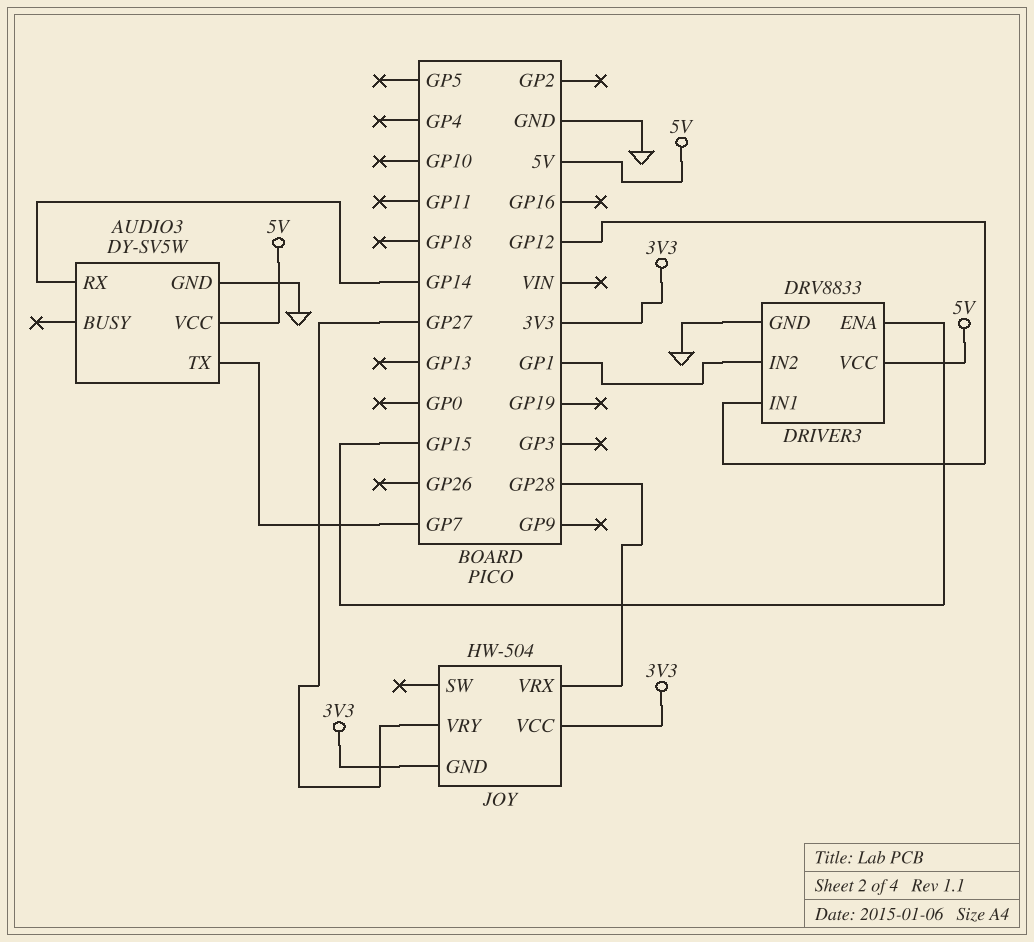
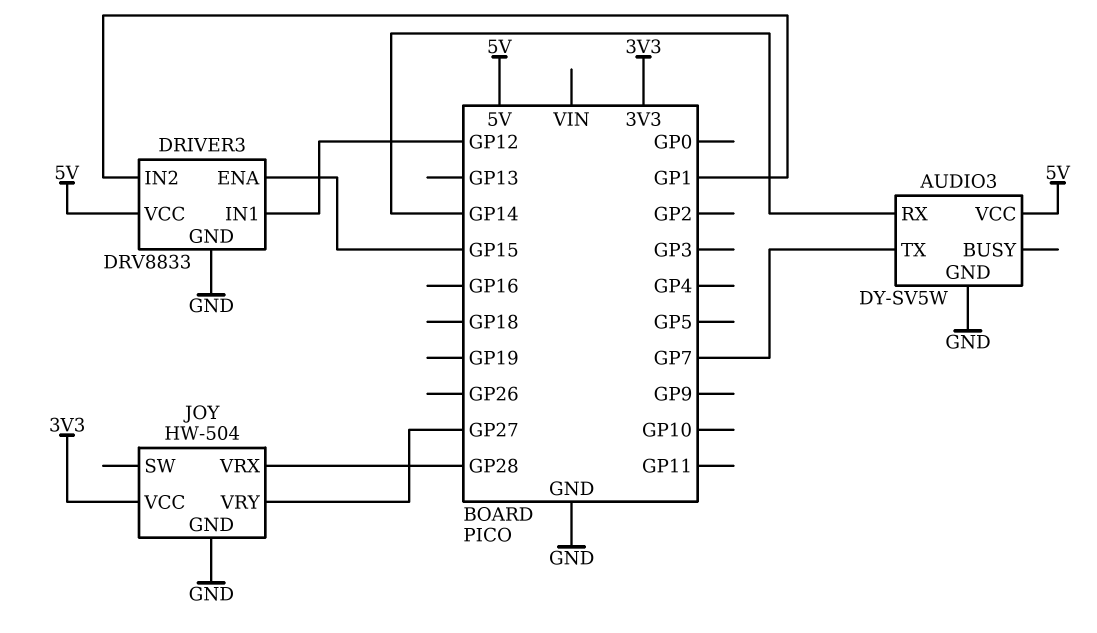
JOY pin GND: 3V3 -> GND

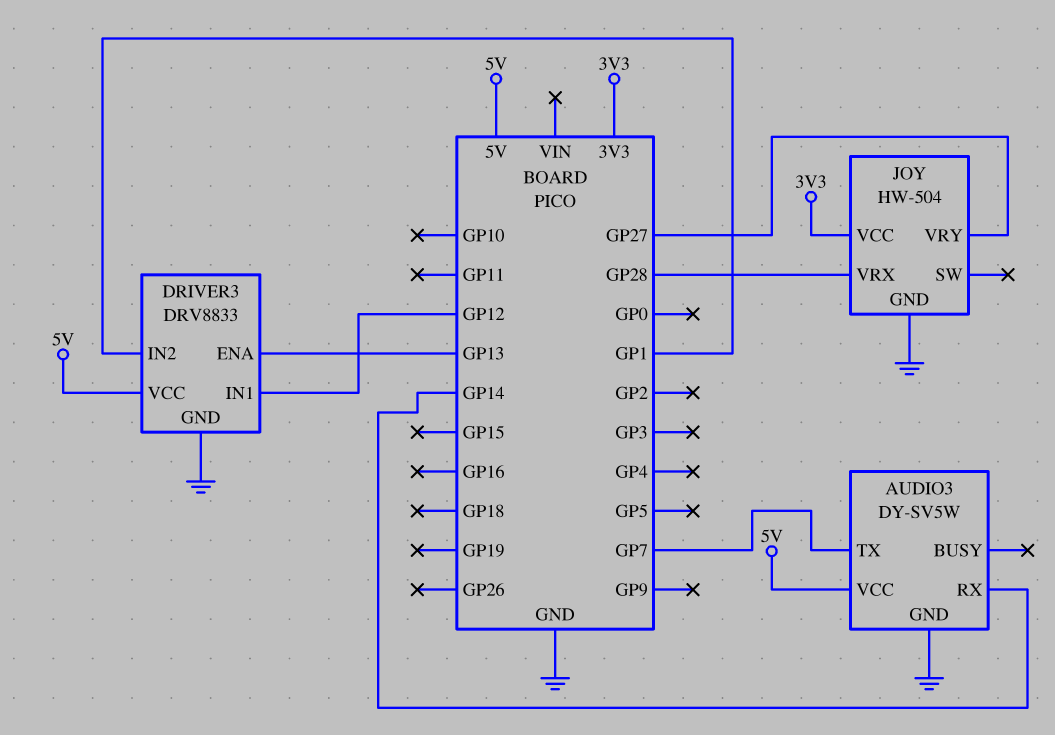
DRIVER3 pin ENA: GP15 -> GP13

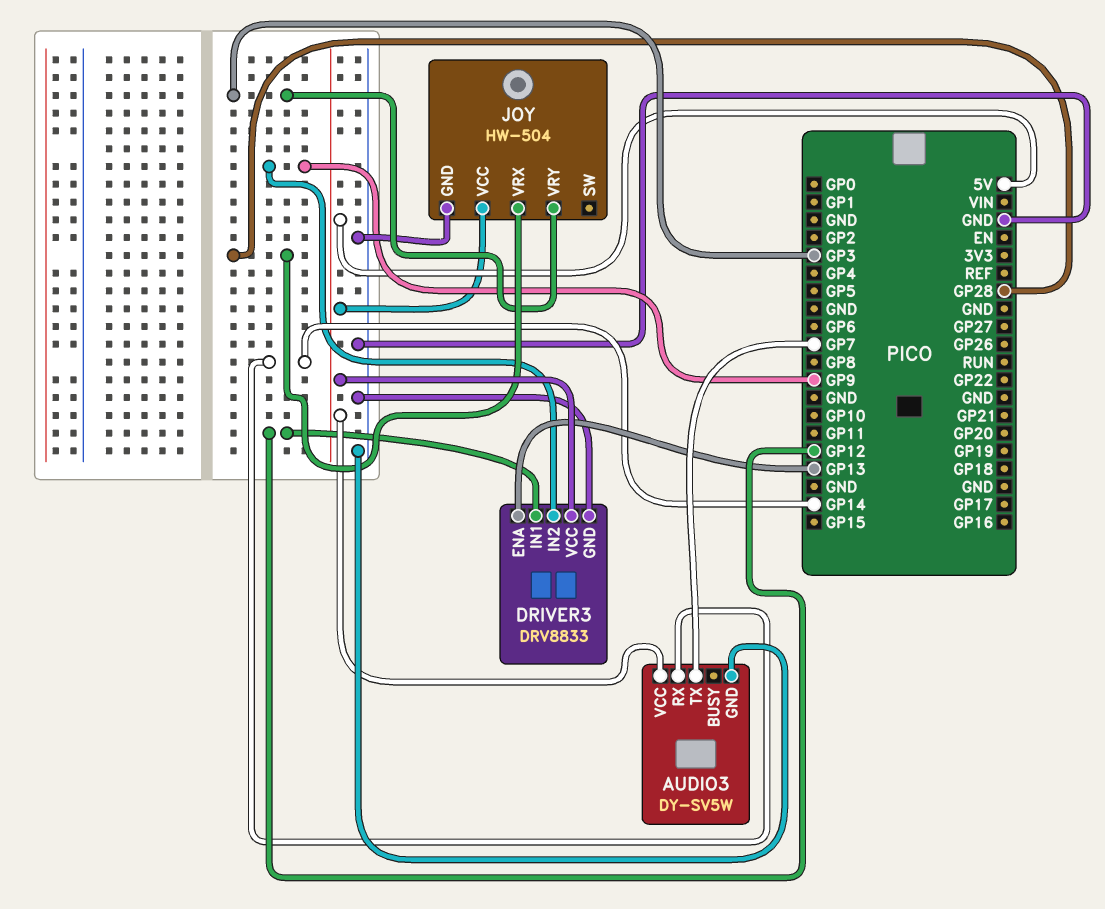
DRIVER3 pin IN2: GP1 -> GP9
JOY pin VCC: 3V3 -> 5V
JOY pin VRY: GP27 -> GP3

